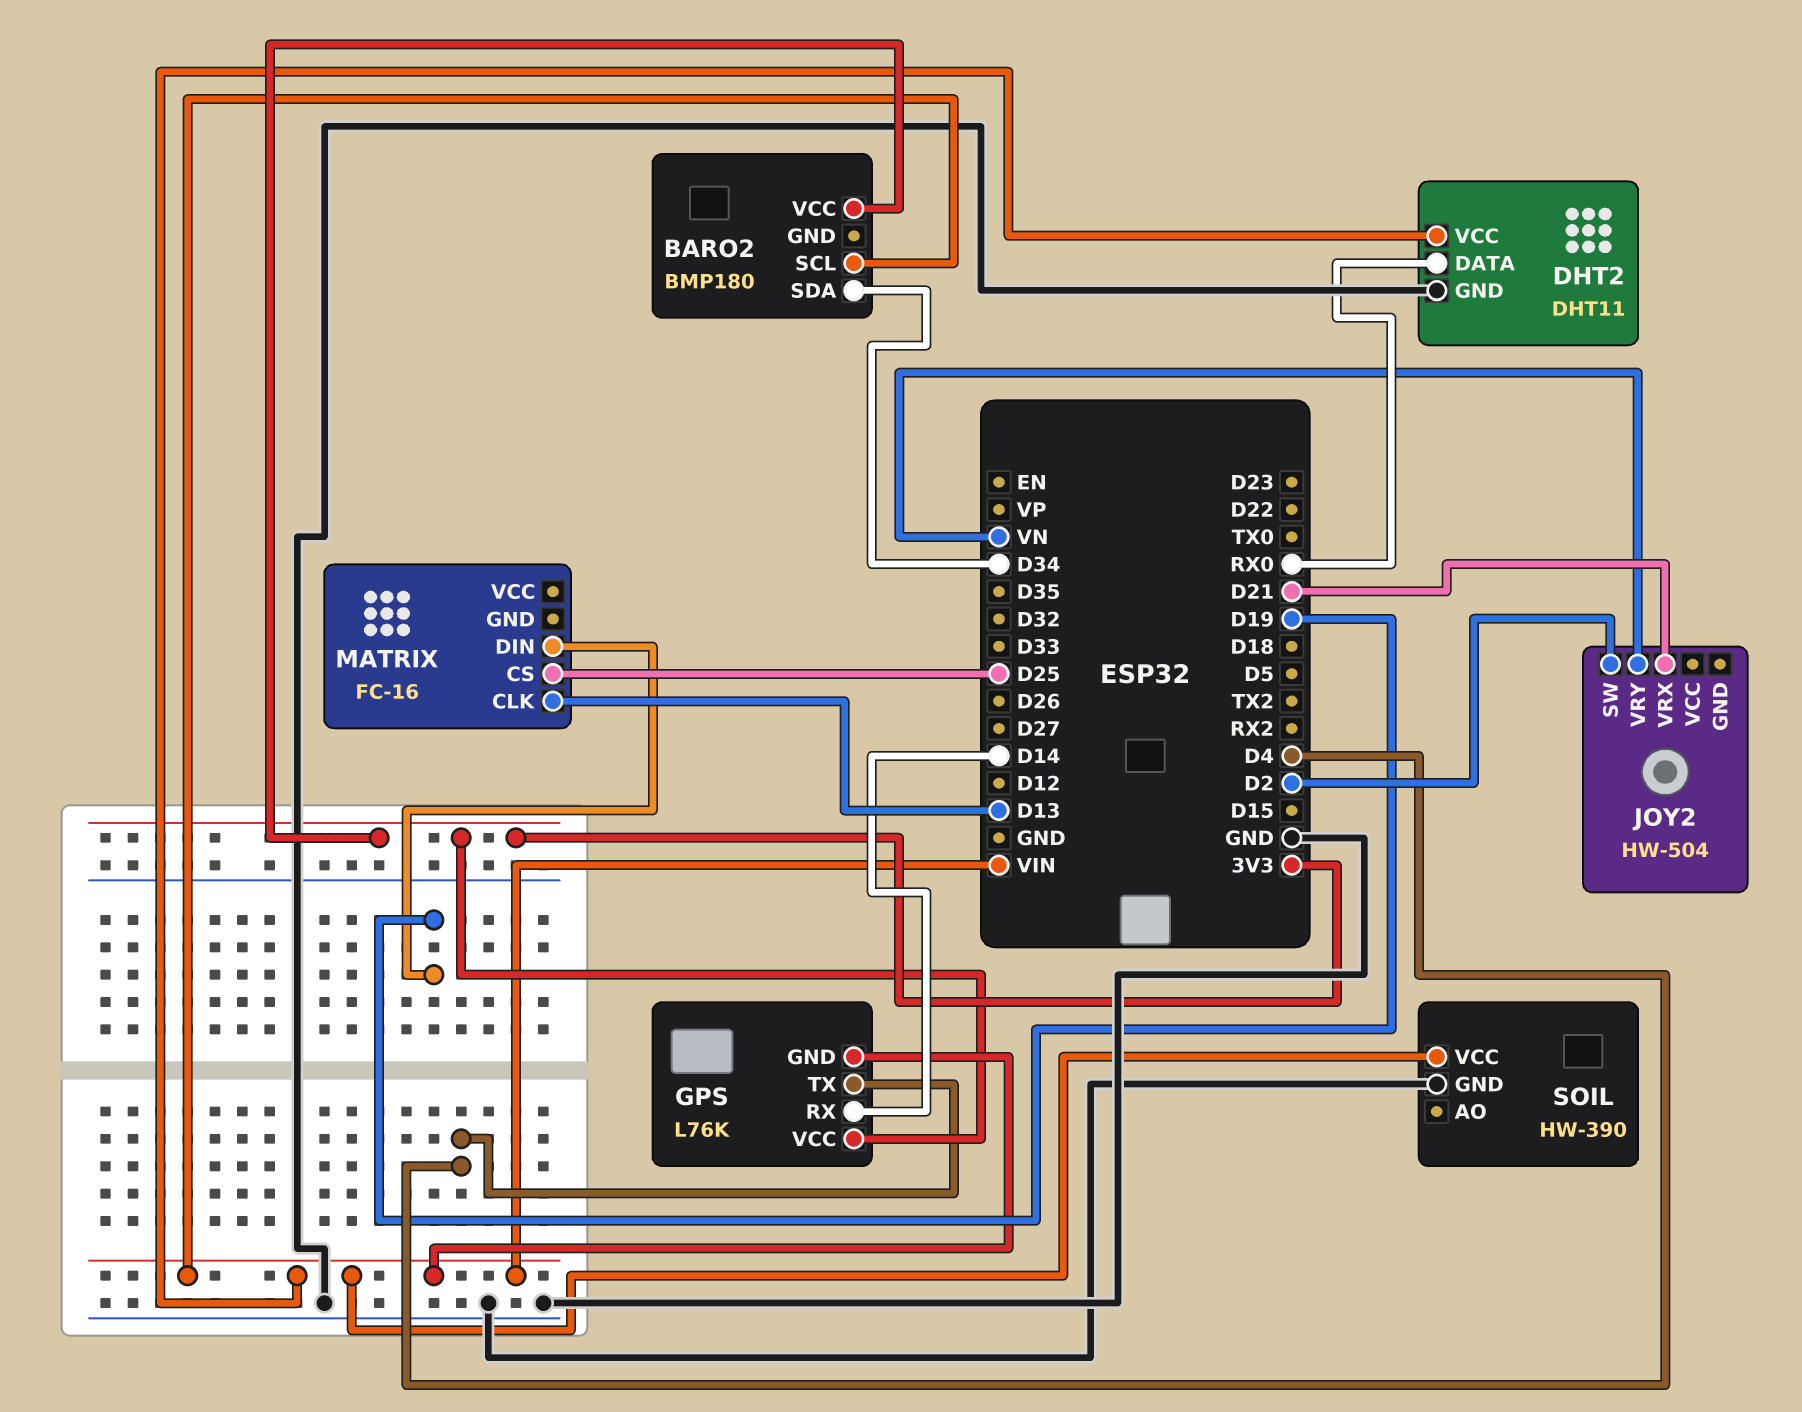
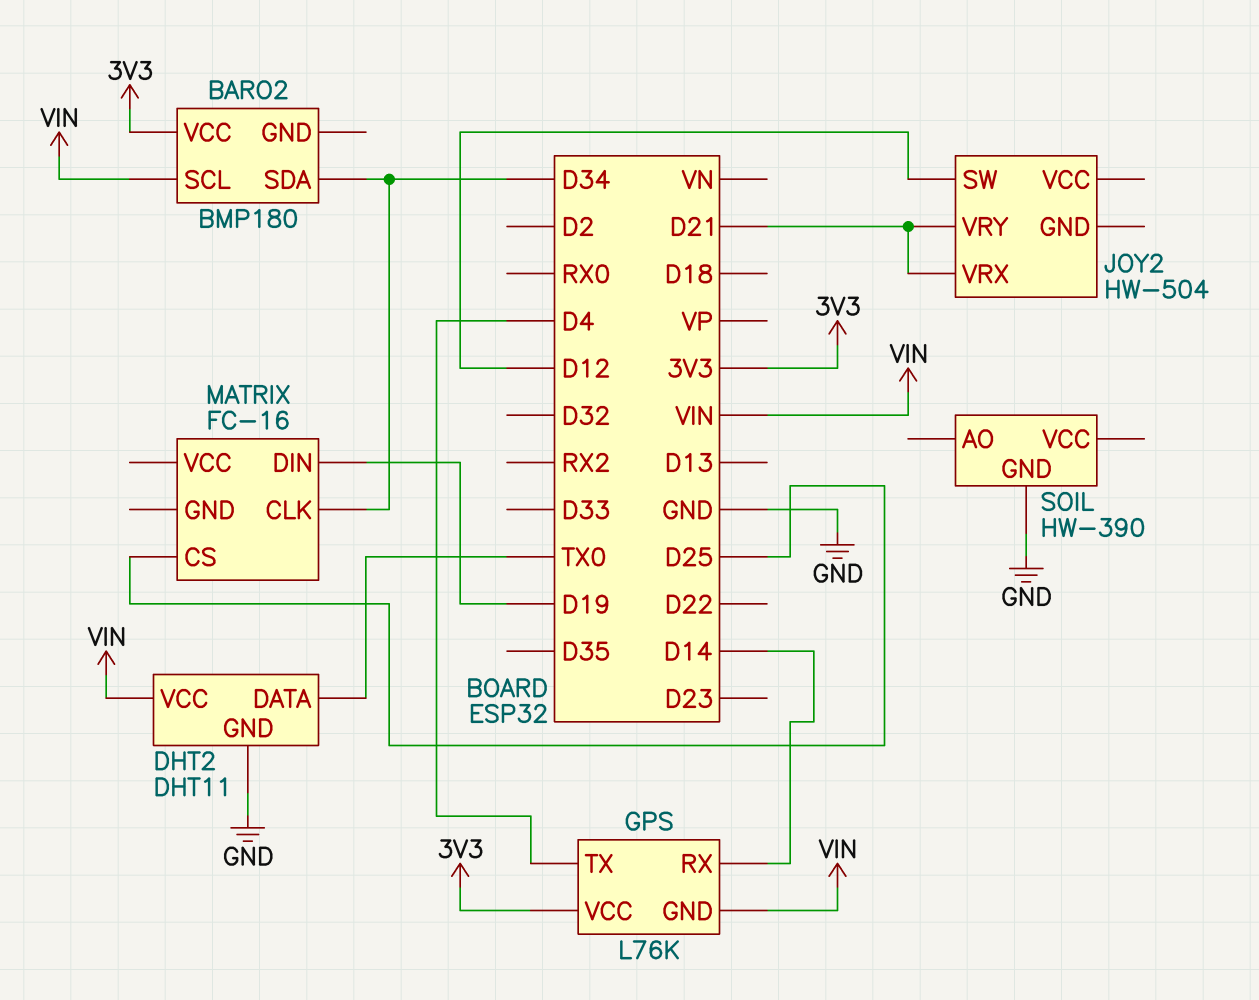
DHT2 pin DATA: RX0 -> TX0
JOY2 pin SW: D2 -> D12
JOY2 pin VRY: VN -> D21
MATRIX pin CLK: D13 -> D34
SOIL pin VCC: VIN -> none

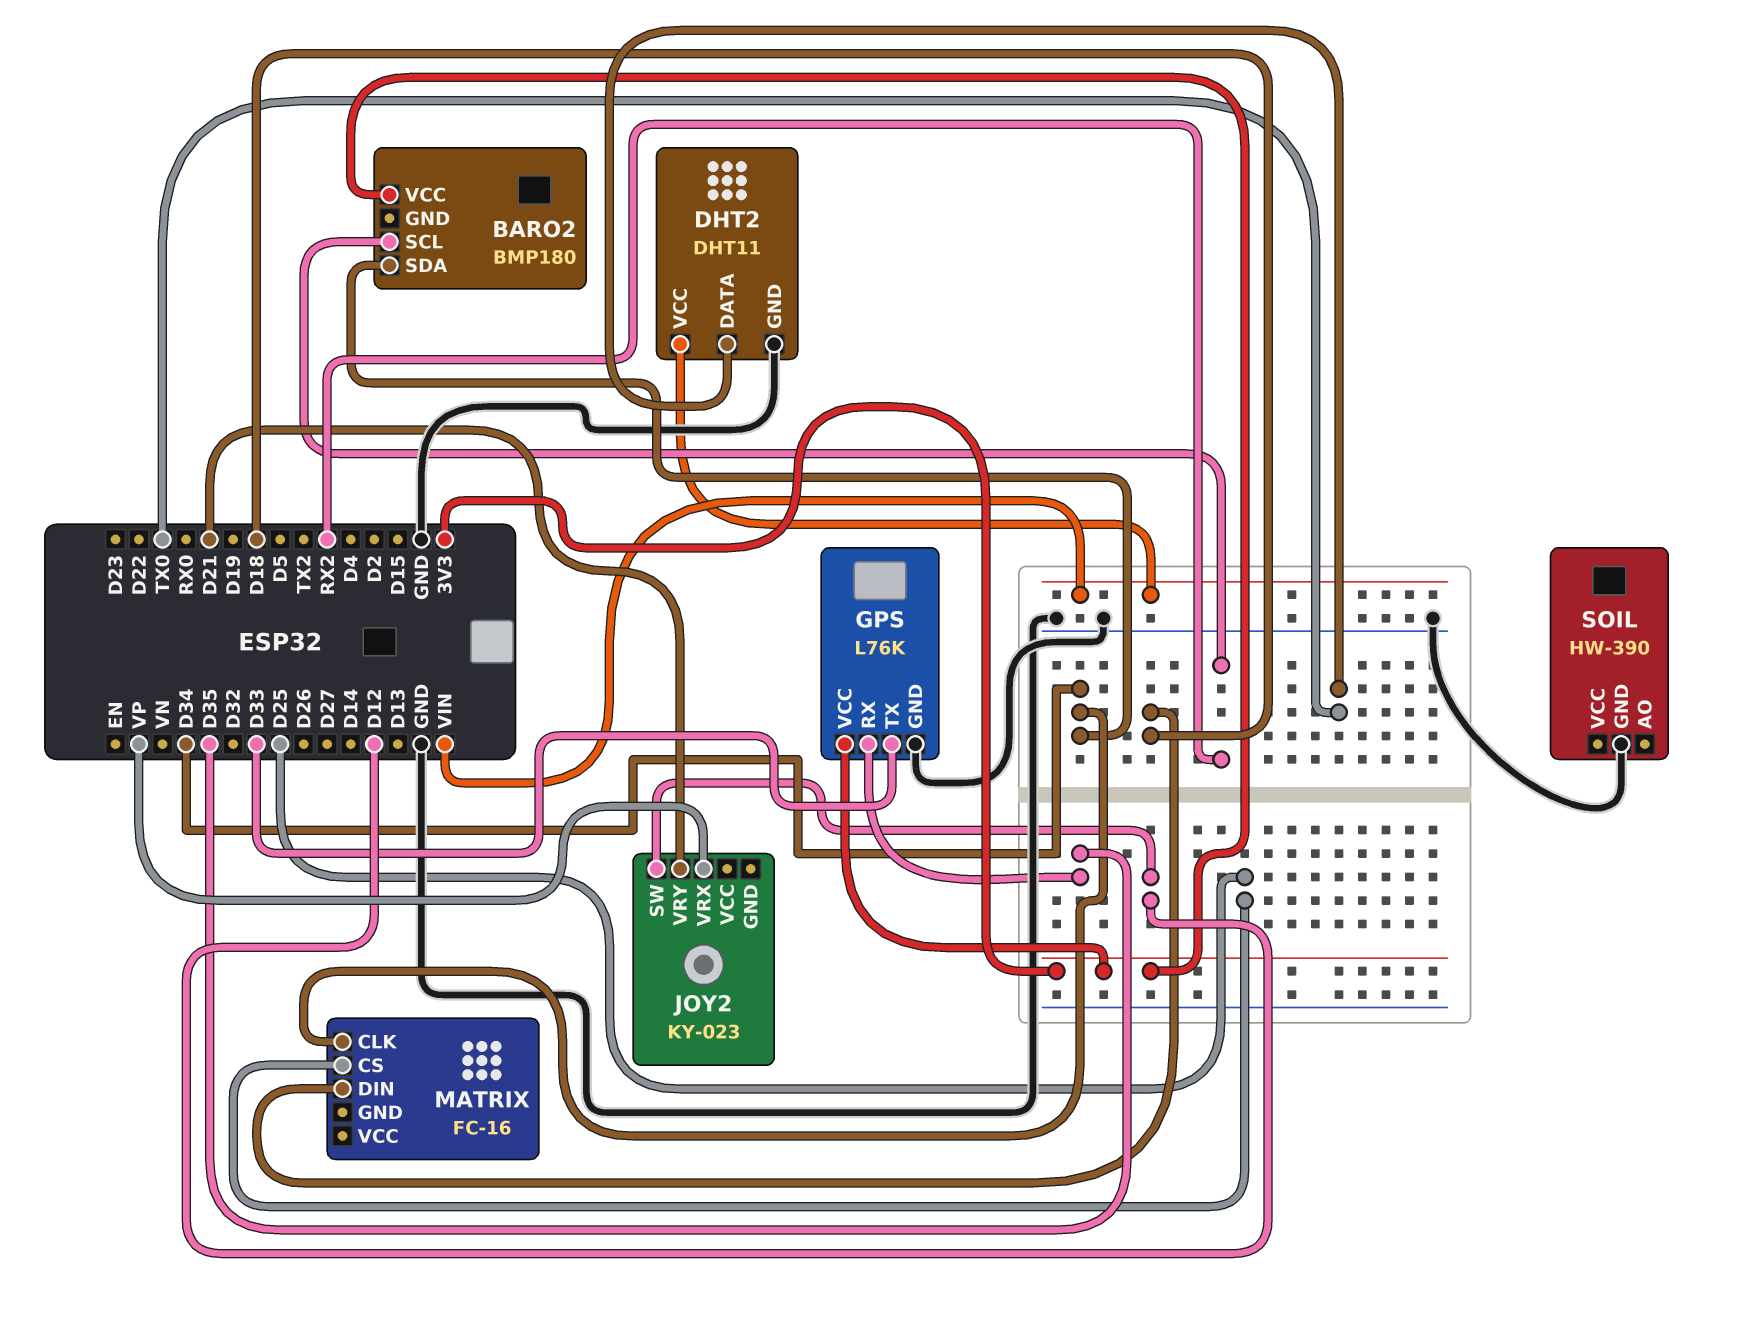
BARO2 pin SCL: VIN -> RX2
GPS pin GND: VIN -> GND
GPS pin RX: D14 -> D35
GPS pin TX: D4 -> D33
JOY2: HW-504 -> KY-023
JOY2 pin VRX: D21 -> VP
MATRIX pin DIN: D19 -> D18

